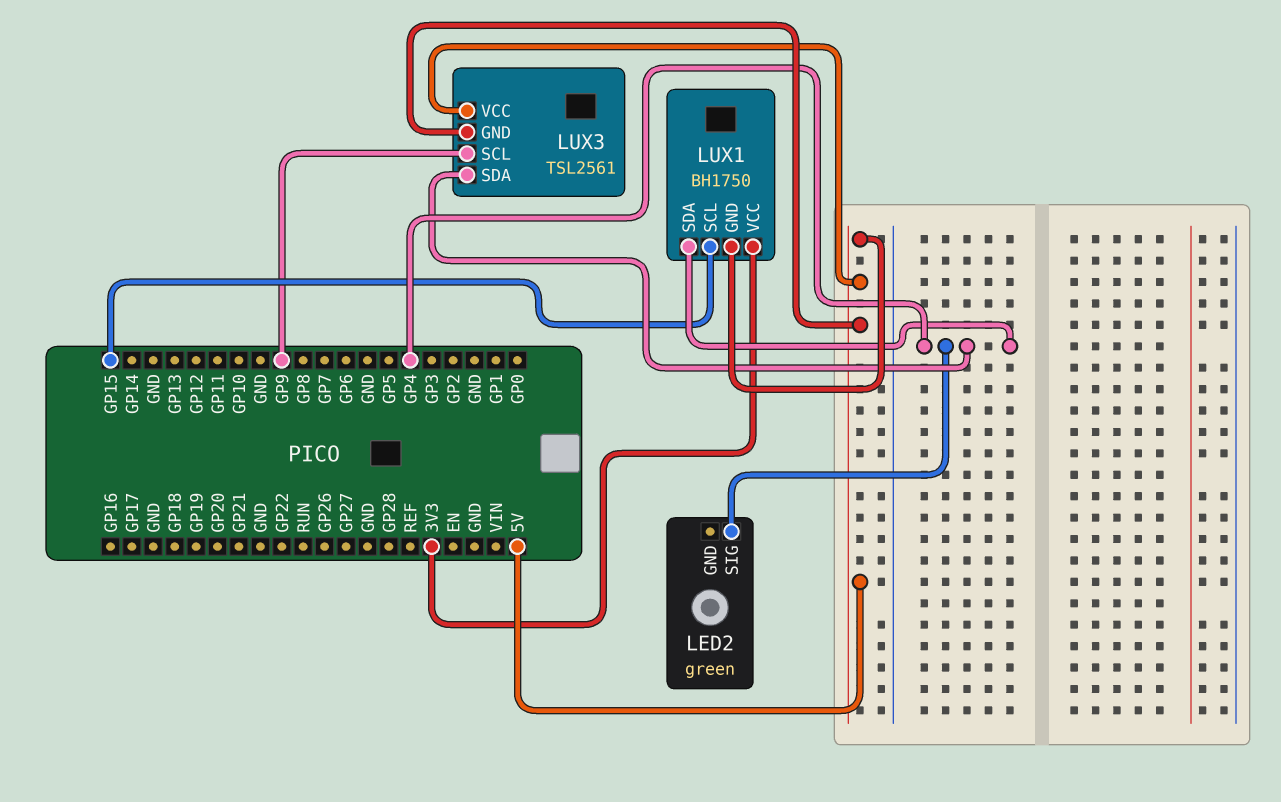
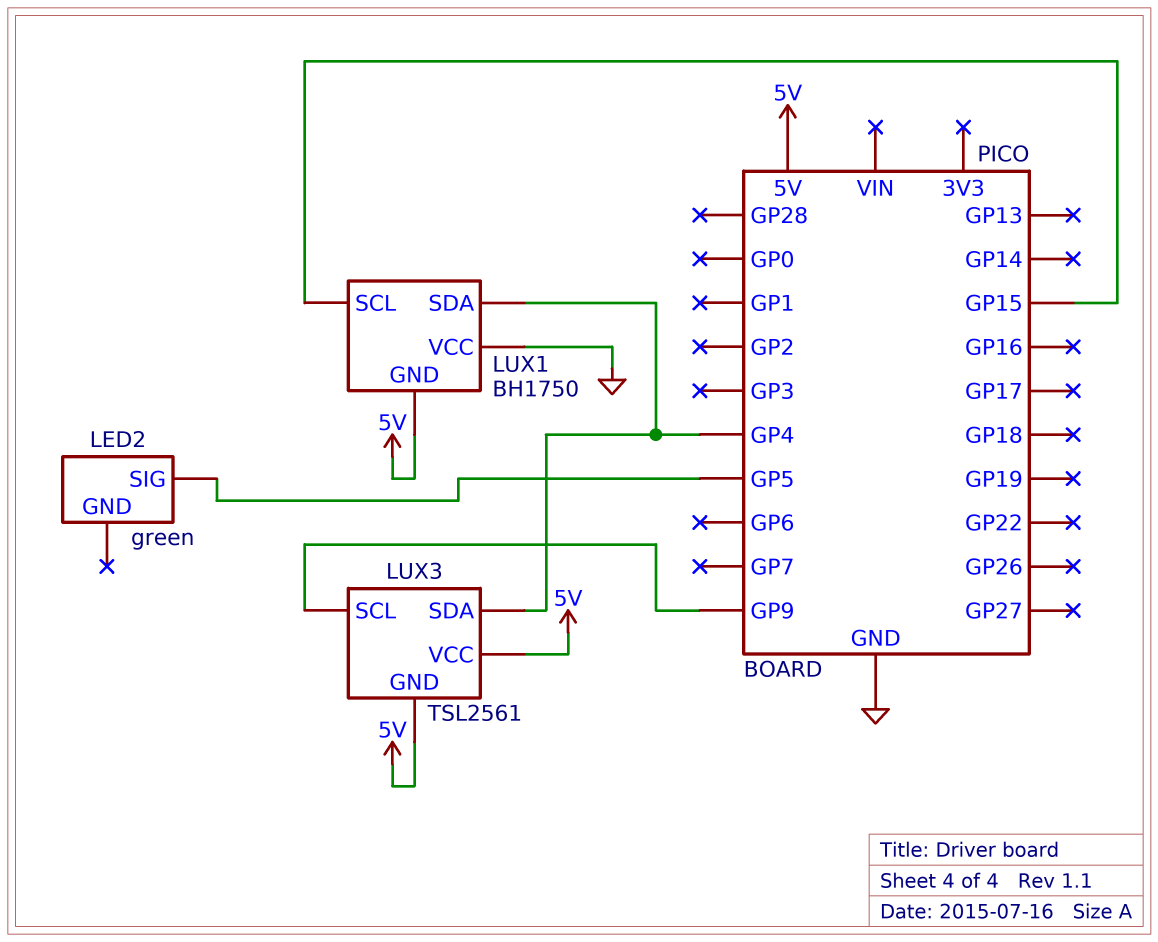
LED2 pin SIG: GP4 -> GP5
LUX1 pin VCC: 3V3 -> GND

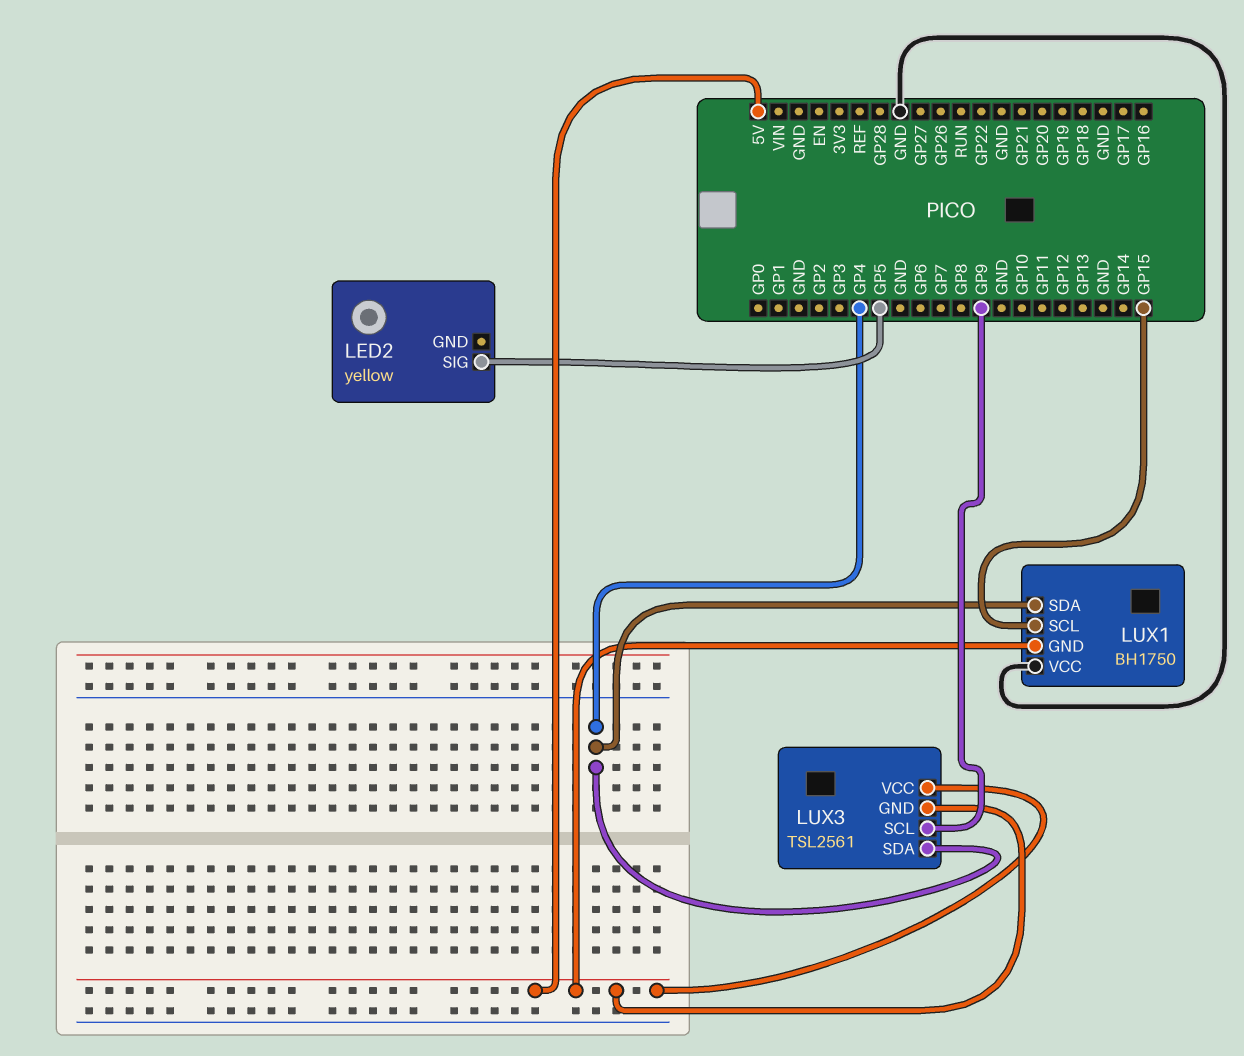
LED2: green -> yellow

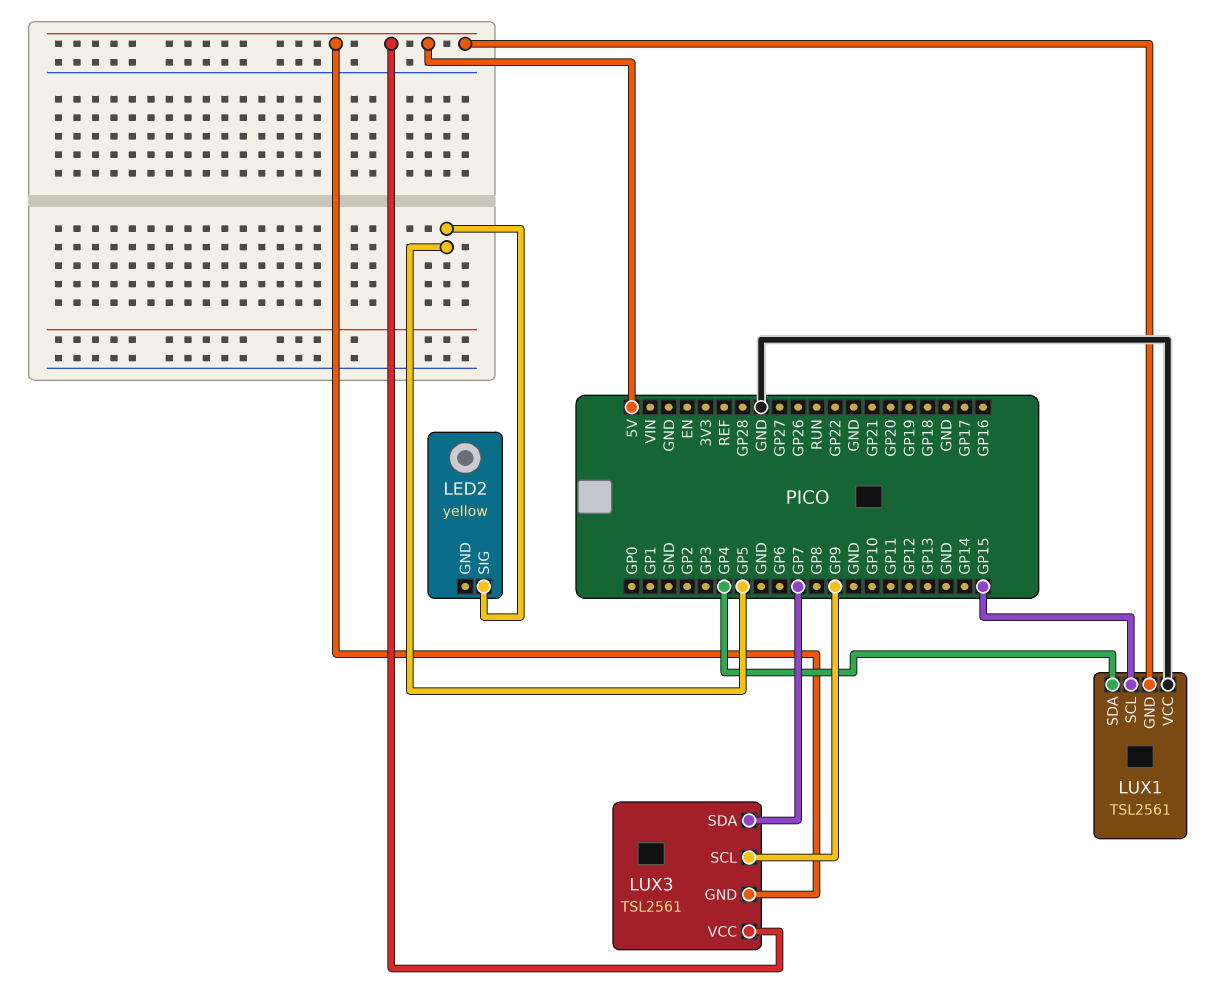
LUX1: BH1750 -> TSL2561
LUX3 pin SDA: GP4 -> GP7

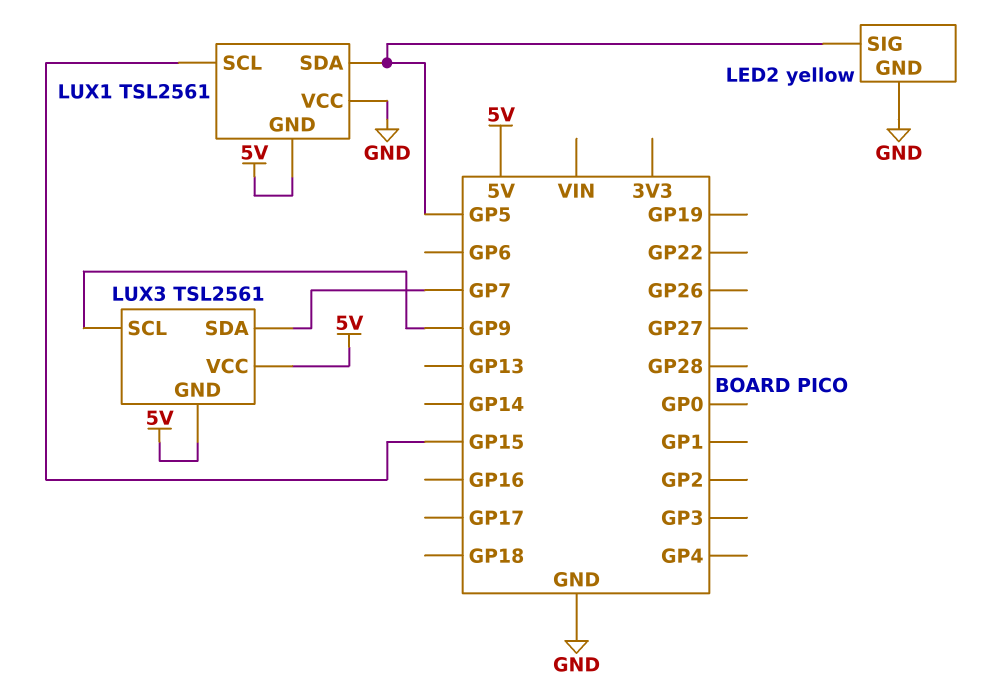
LED2 pin GND: none -> GND
LUX1 pin SDA: GP4 -> GP5

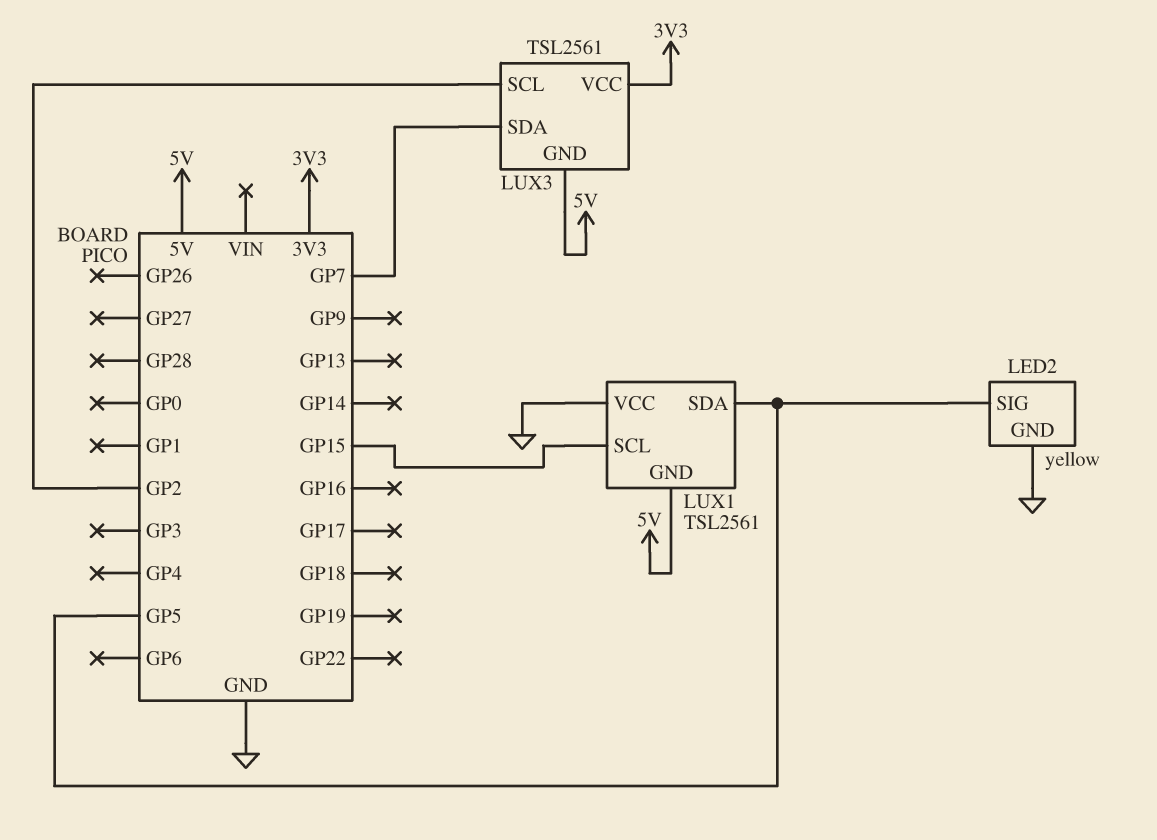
LUX3 pin SCL: GP9 -> GP2
LUX3 pin VCC: 5V -> 3V3

